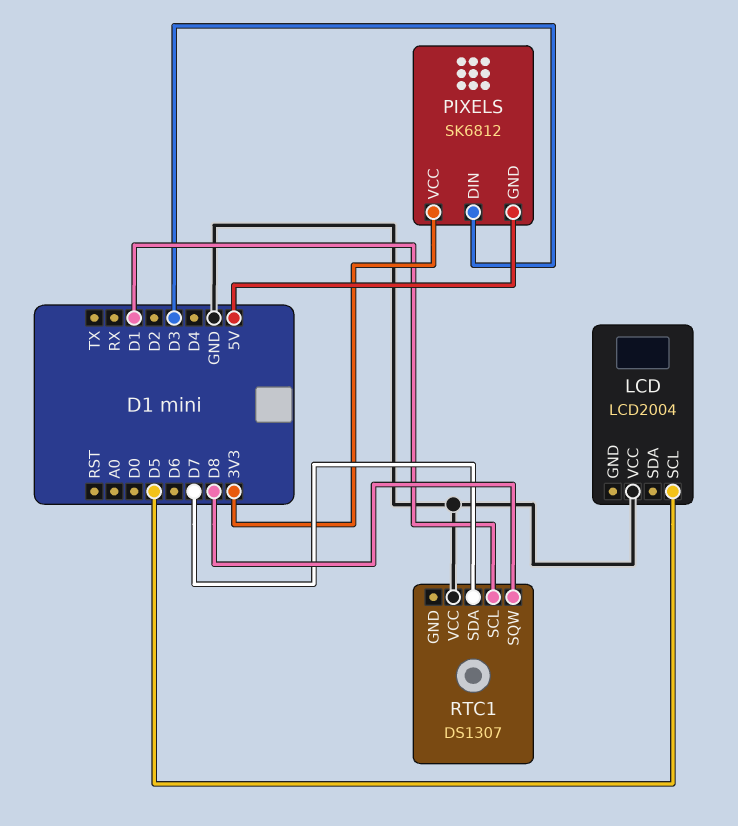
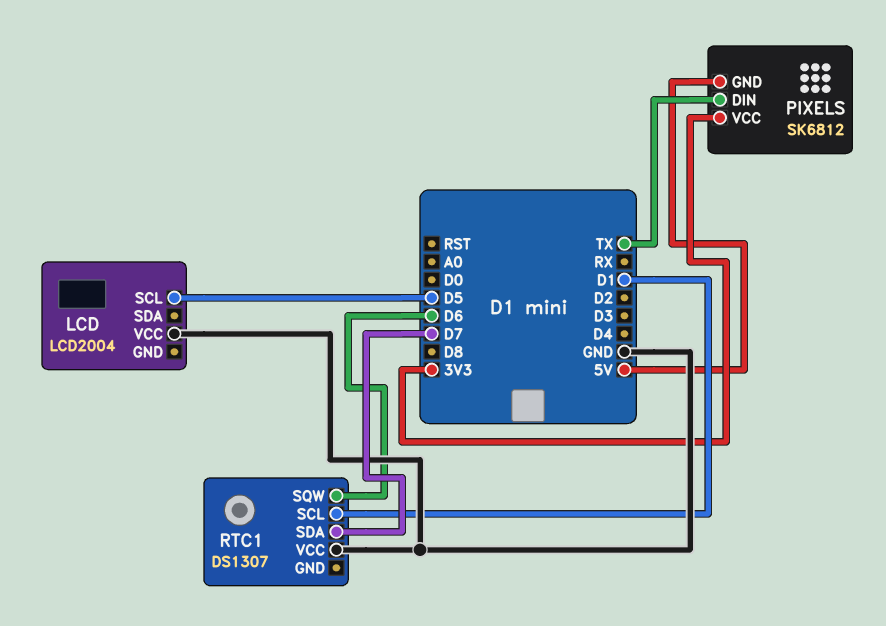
PIXELS pin DIN: D3 -> TX
RTC1 pin SQW: D8 -> D6

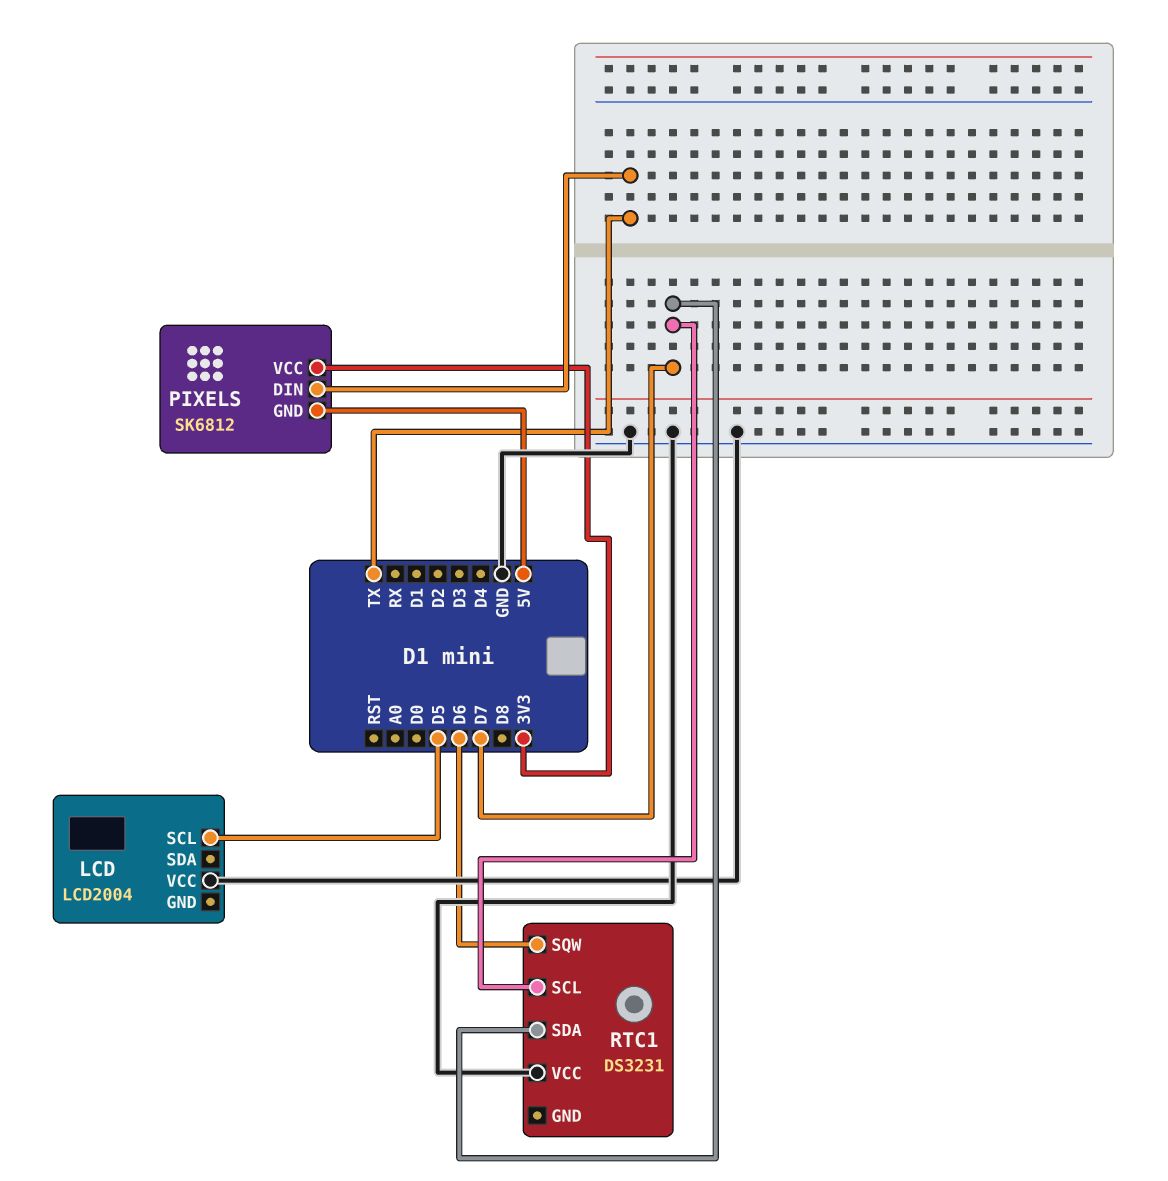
RTC1: DS1307 -> DS3231
RTC1 pin SCL: D1 -> D7

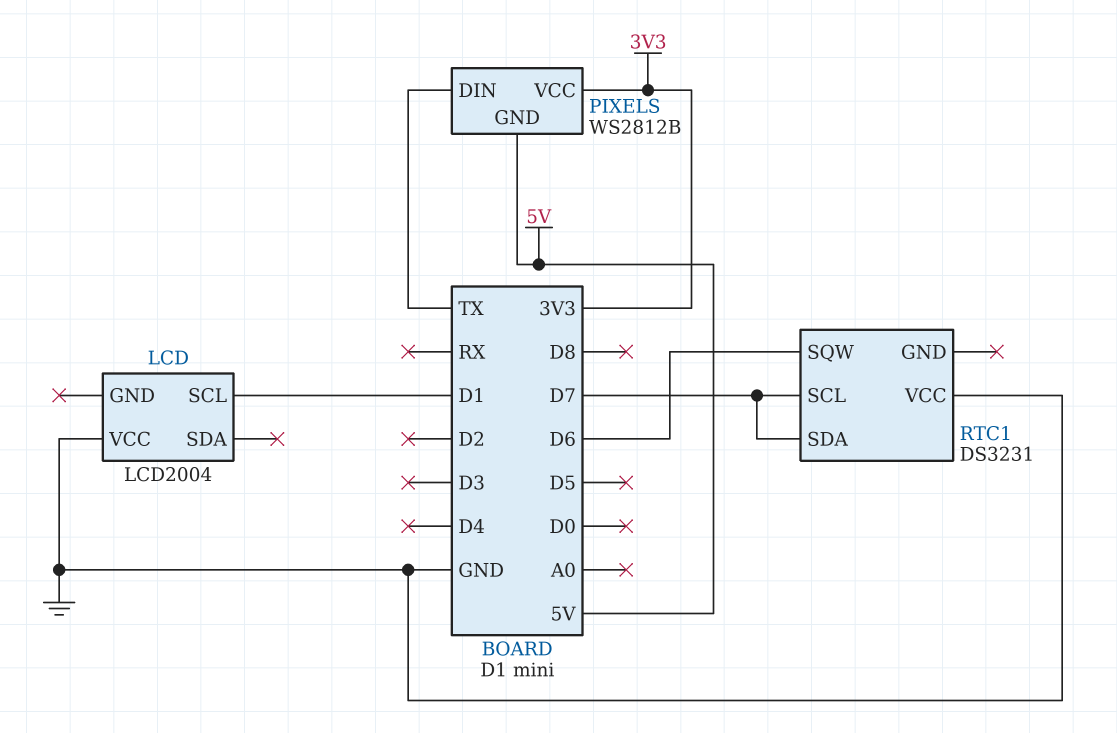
LCD pin SCL: D5 -> D1
PIXELS: SK6812 -> WS2812B

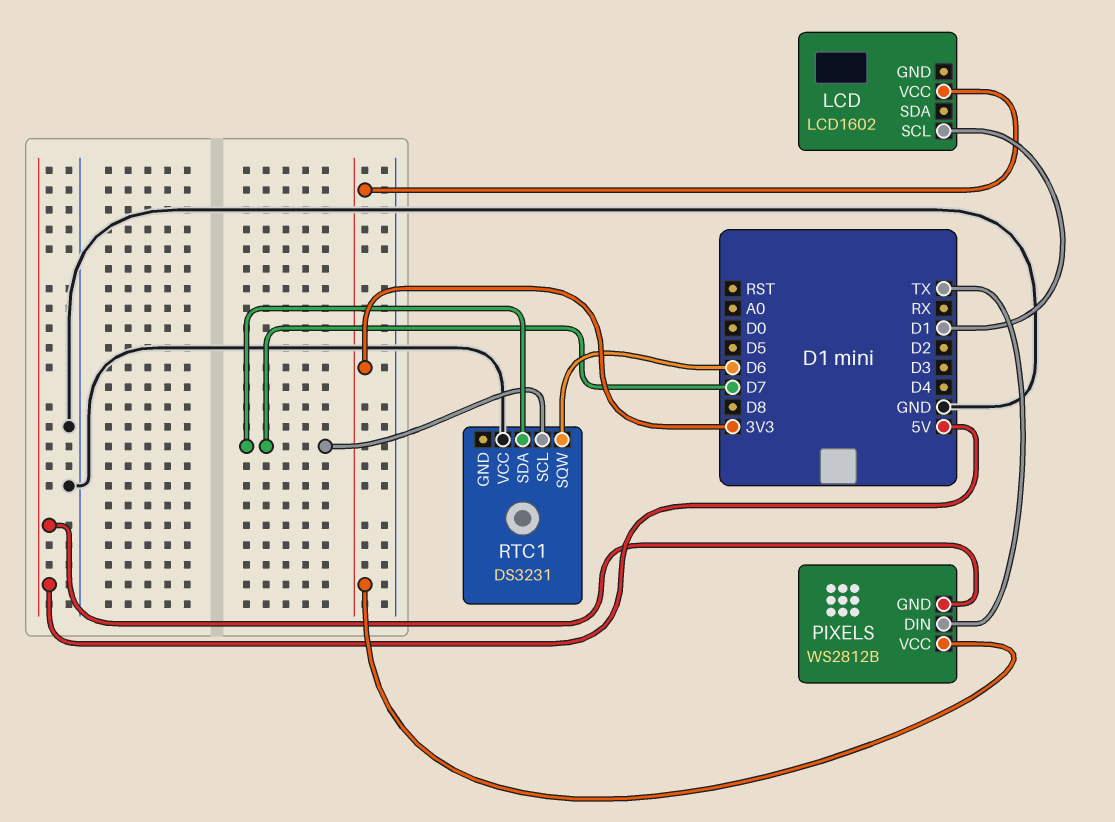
LCD: LCD2004 -> LCD1602
LCD pin VCC: GND -> 3V3

